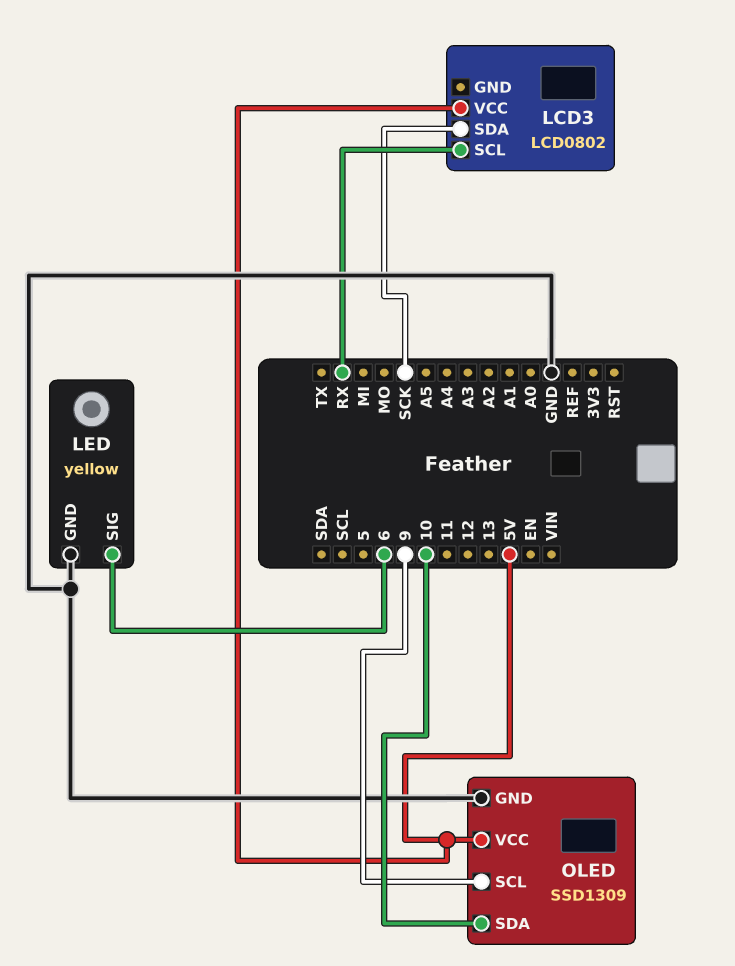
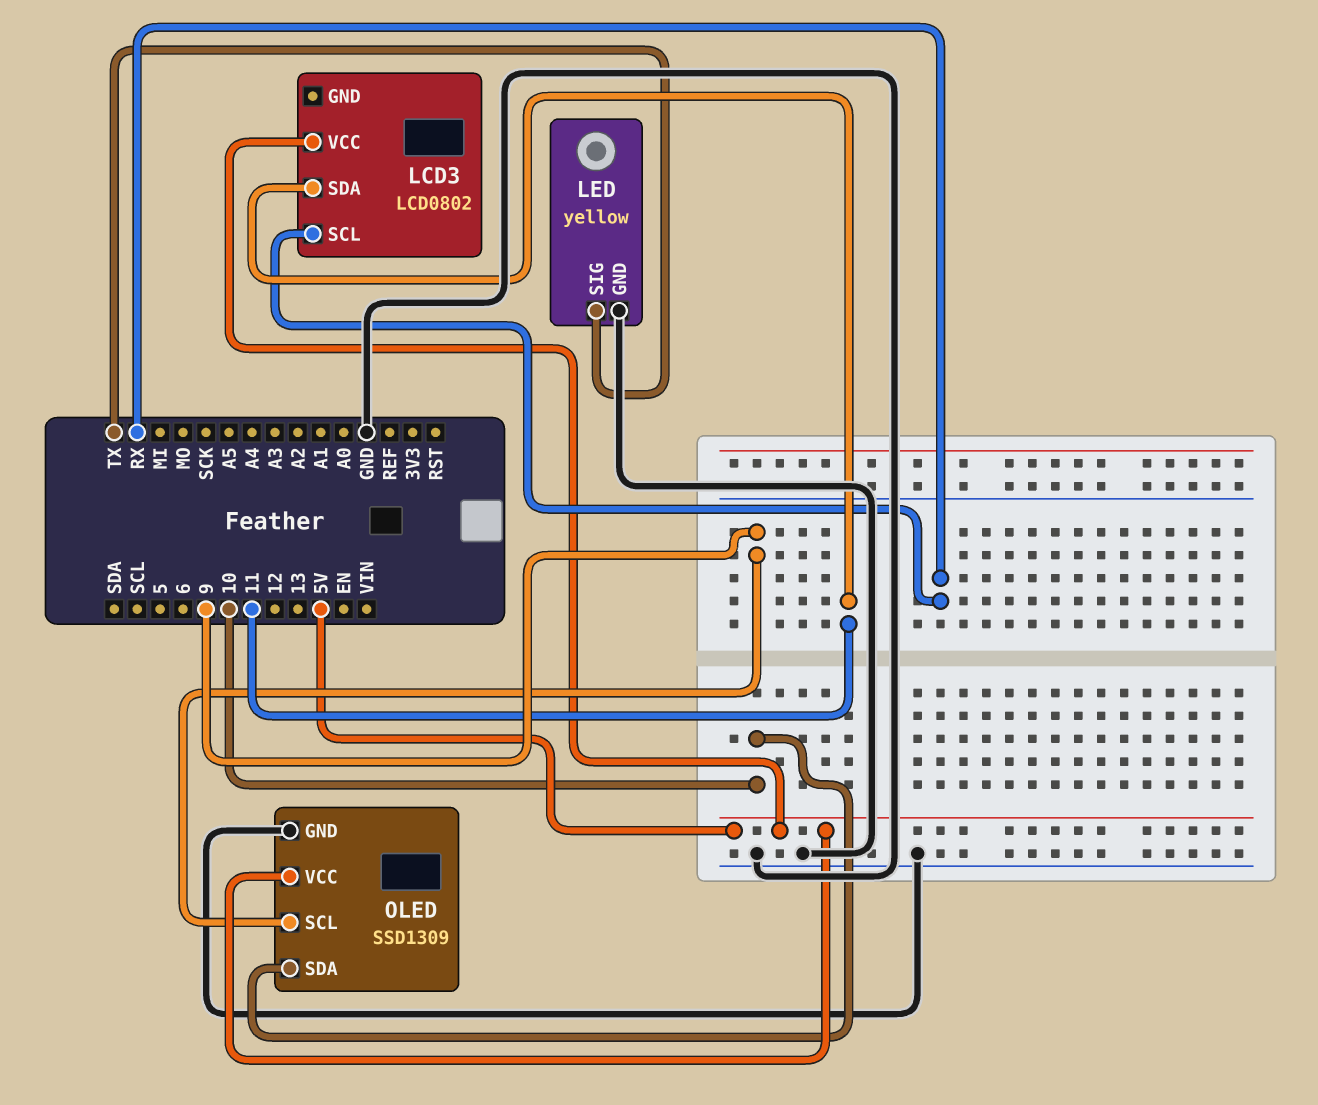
LCD3 pin SDA: SCK -> 11
LED pin SIG: 6 -> TX

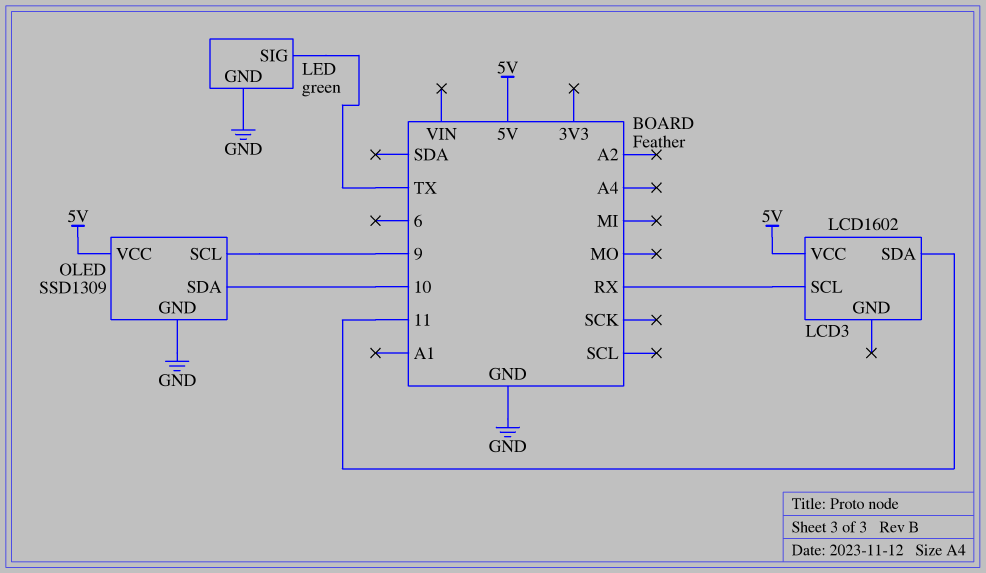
LCD3: LCD0802 -> LCD1602
LED: yellow -> green

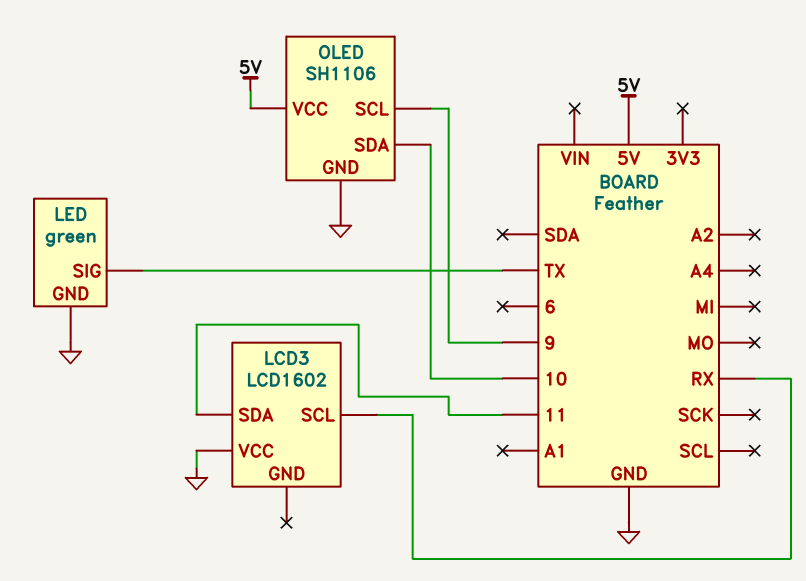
LCD3 pin VCC: 5V -> GND
OLED: SSD1309 -> SH1106

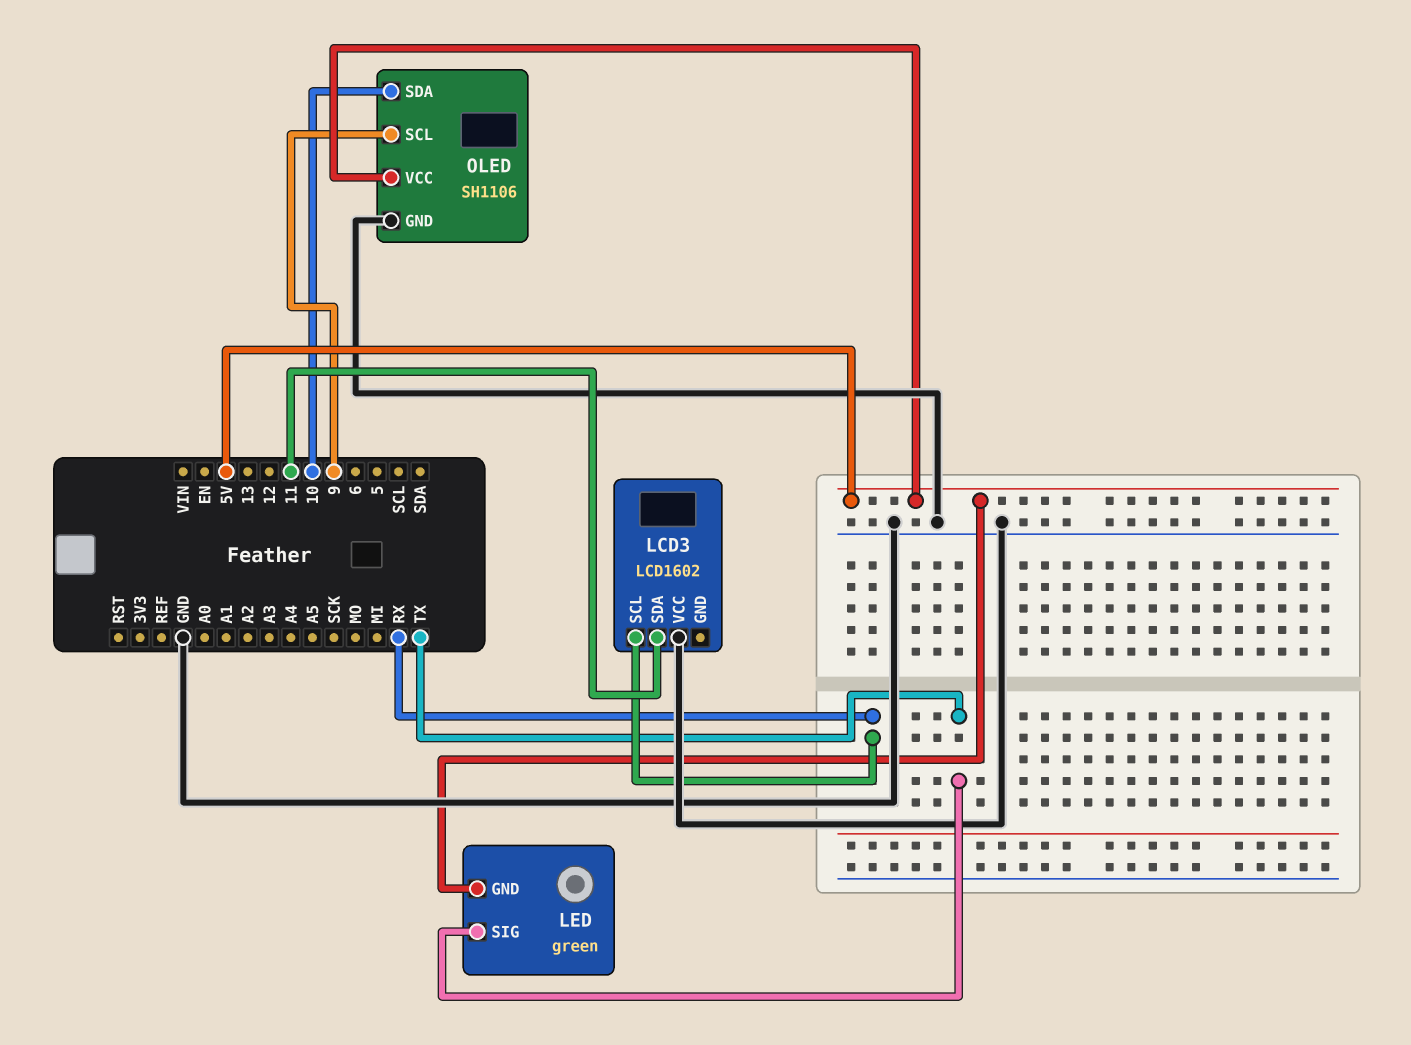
LED pin GND: GND -> 5V

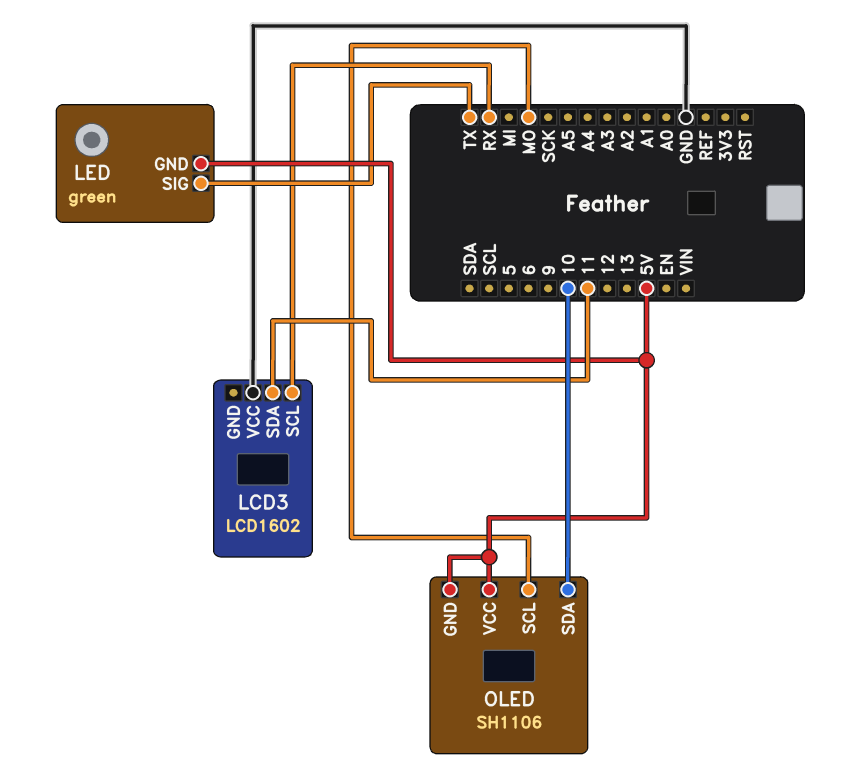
OLED pin GND: GND -> 5V
OLED pin SCL: 9 -> MO

